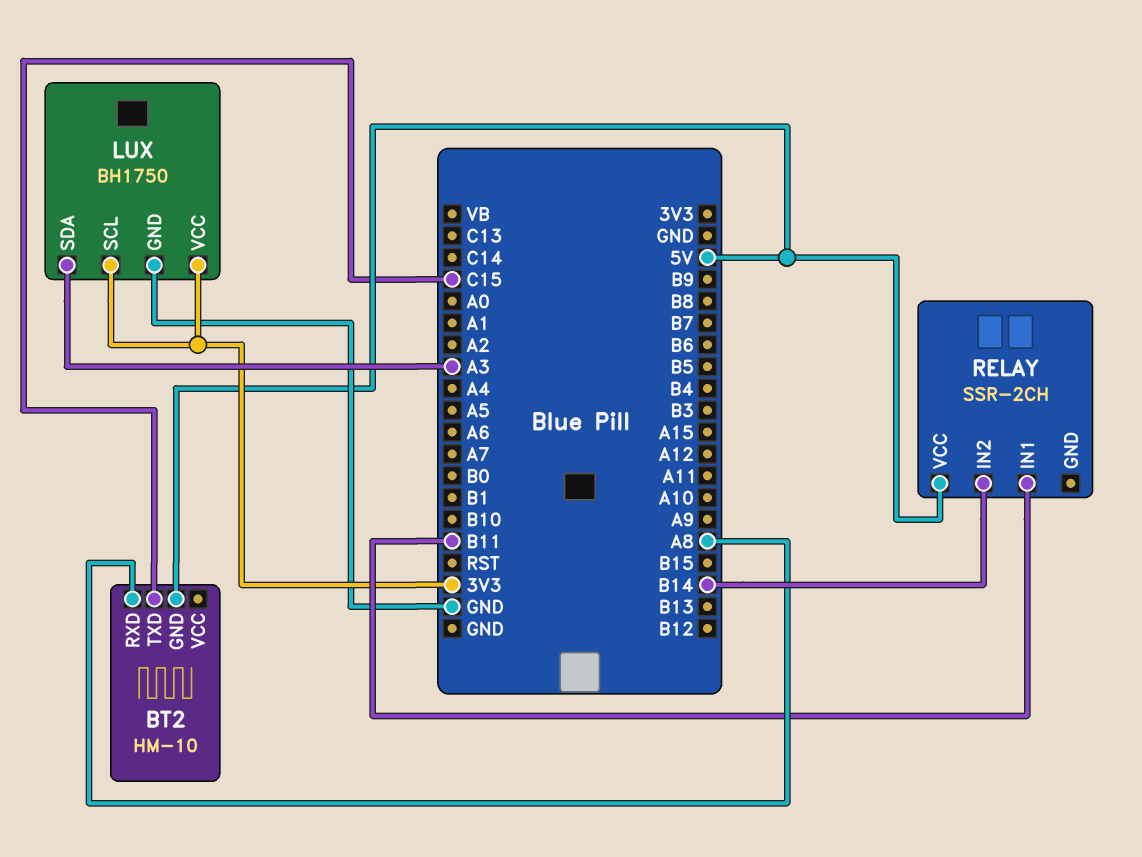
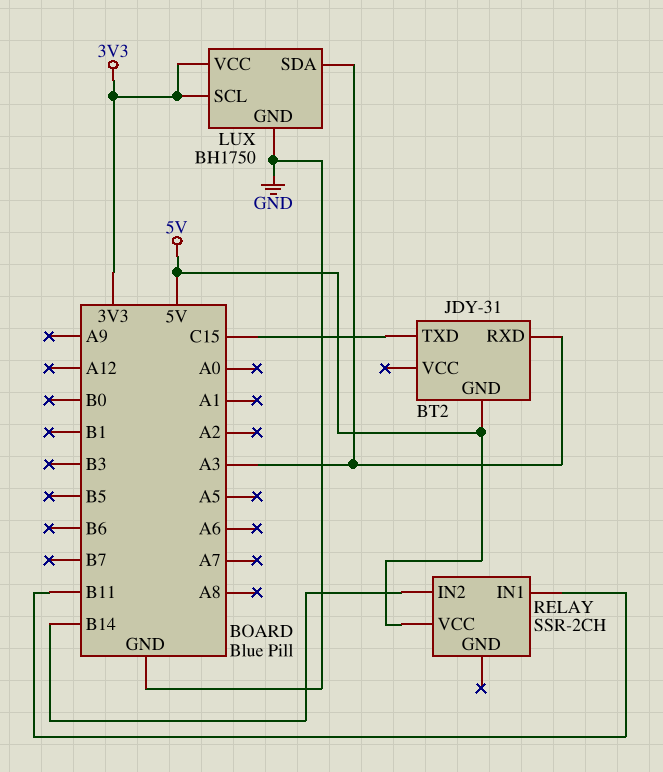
BT2: HM-10 -> JDY-31
BT2 pin RXD: A8 -> A3

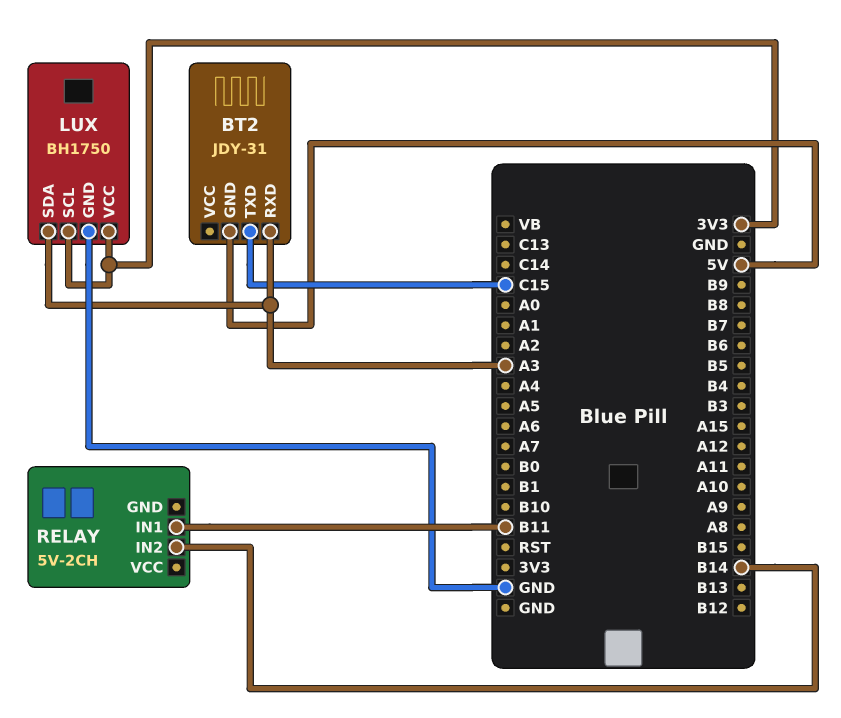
RELAY: SSR-2CH -> 5V-2CH
RELAY pin VCC: 5V -> none

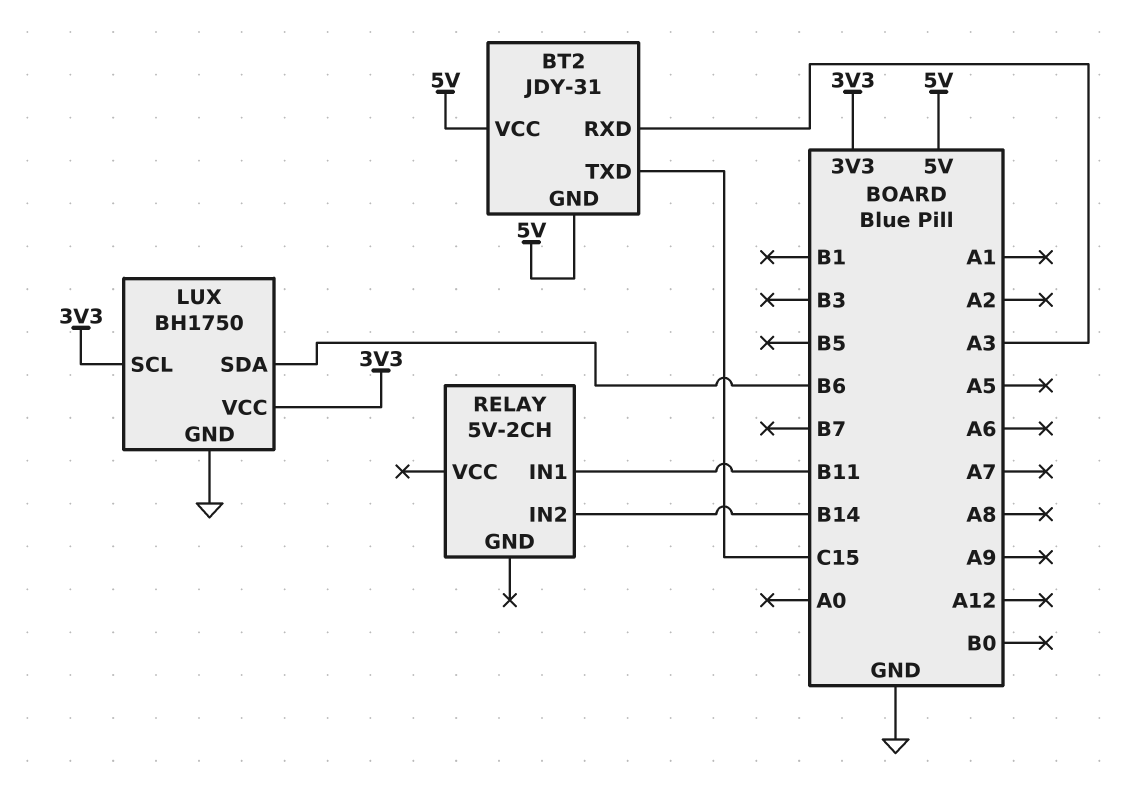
BT2 pin VCC: none -> 5V
LUX pin SDA: A3 -> B6

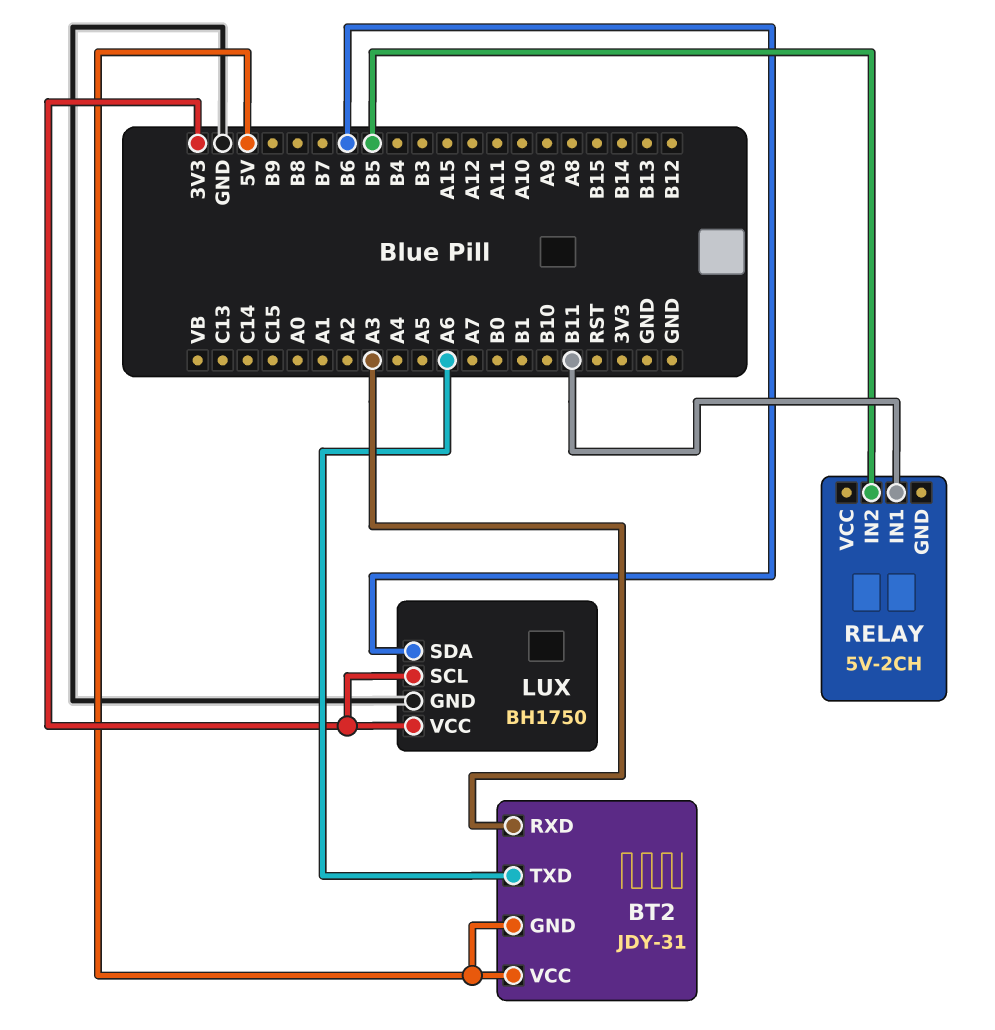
BT2 pin TXD: C15 -> A6
RELAY pin IN2: B14 -> B5

